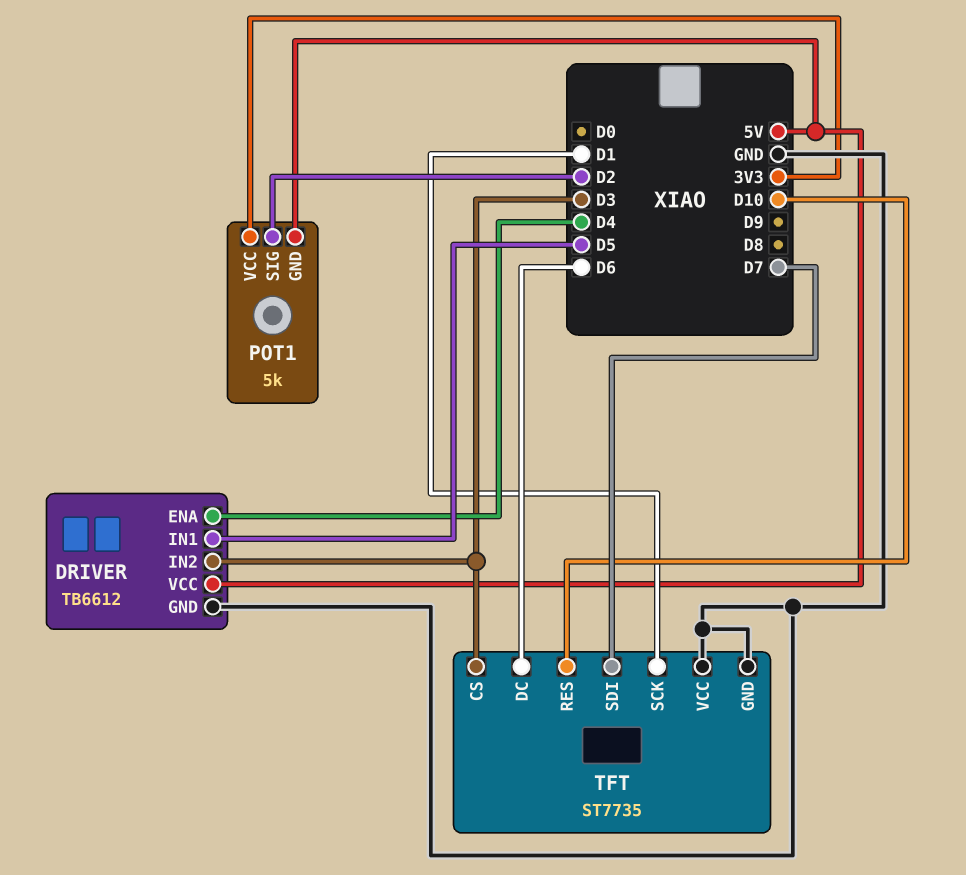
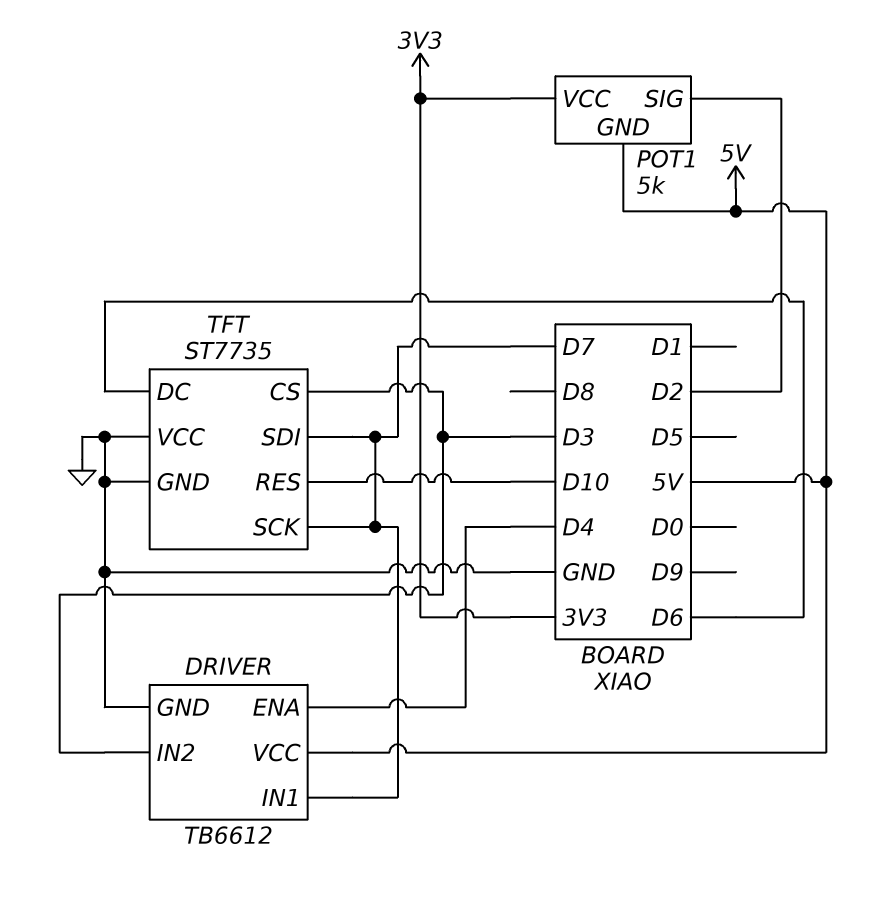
DRIVER pin IN1: D5 -> D7
TFT pin SCK: D1 -> D7

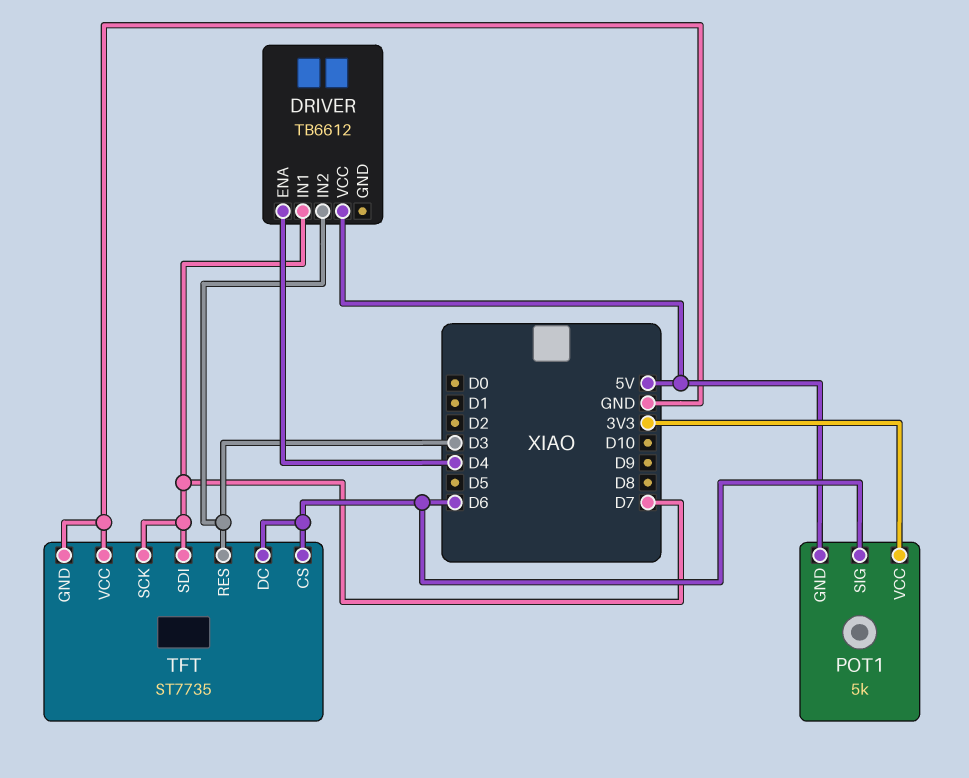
DRIVER pin GND: GND -> none
POT1 pin SIG: D2 -> D6
TFT pin CS: D3 -> D6
TFT pin RES: D10 -> D3

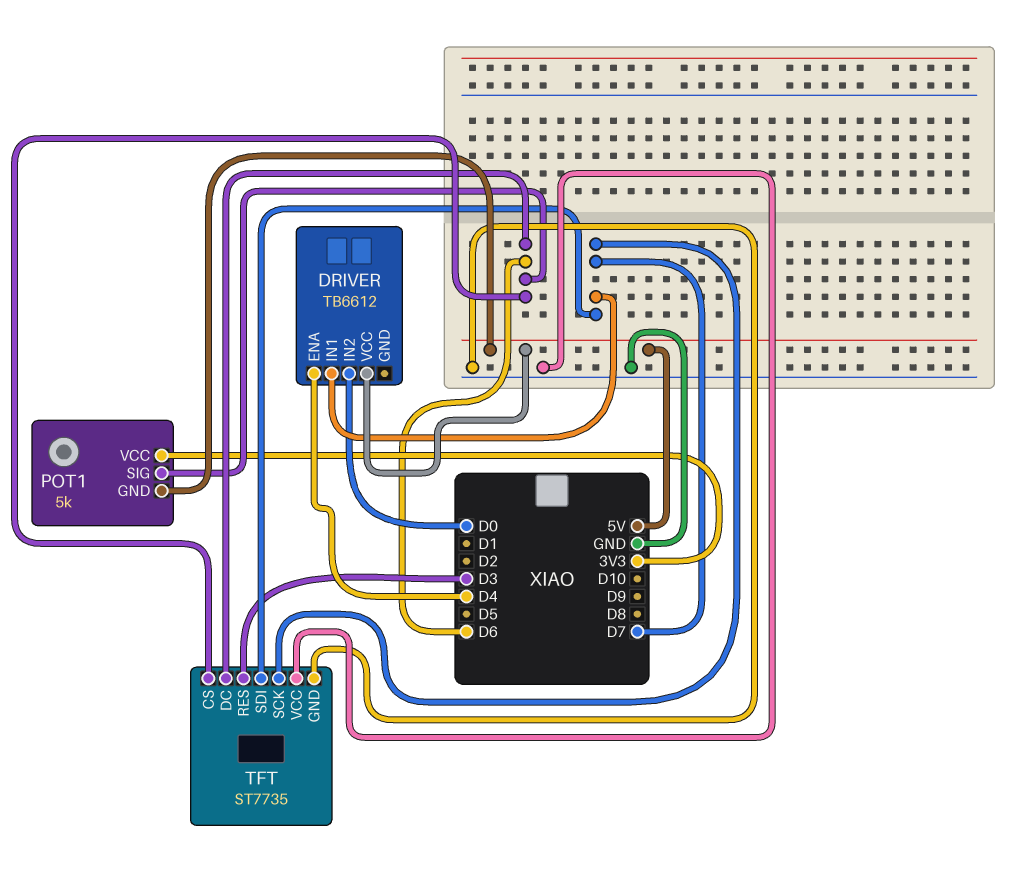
DRIVER pin IN2: D3 -> D0

